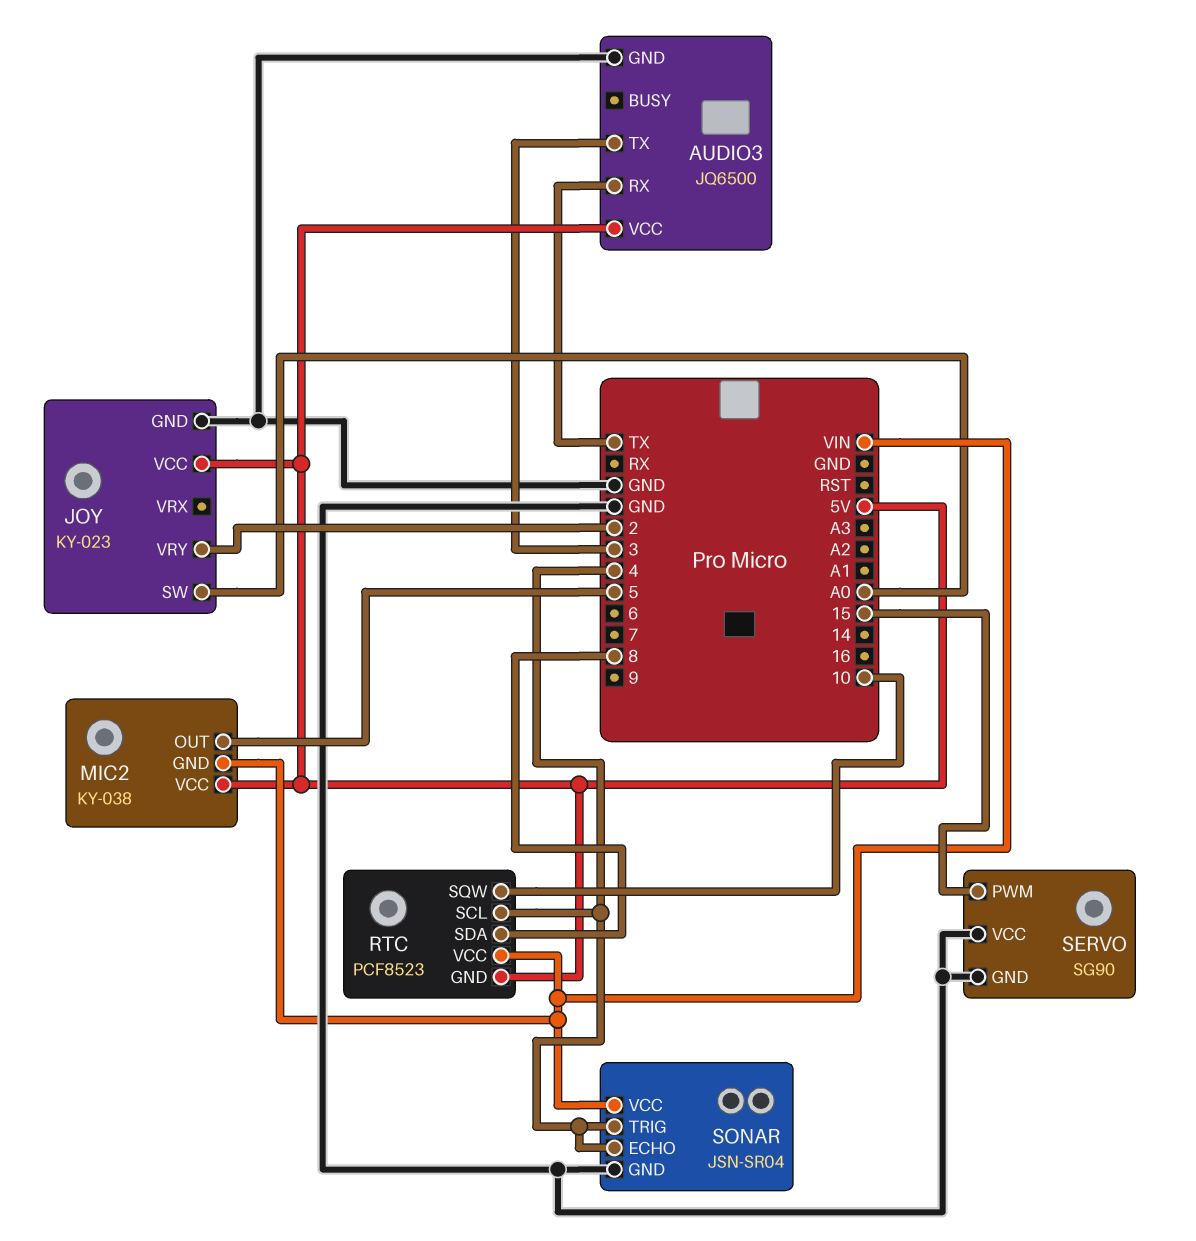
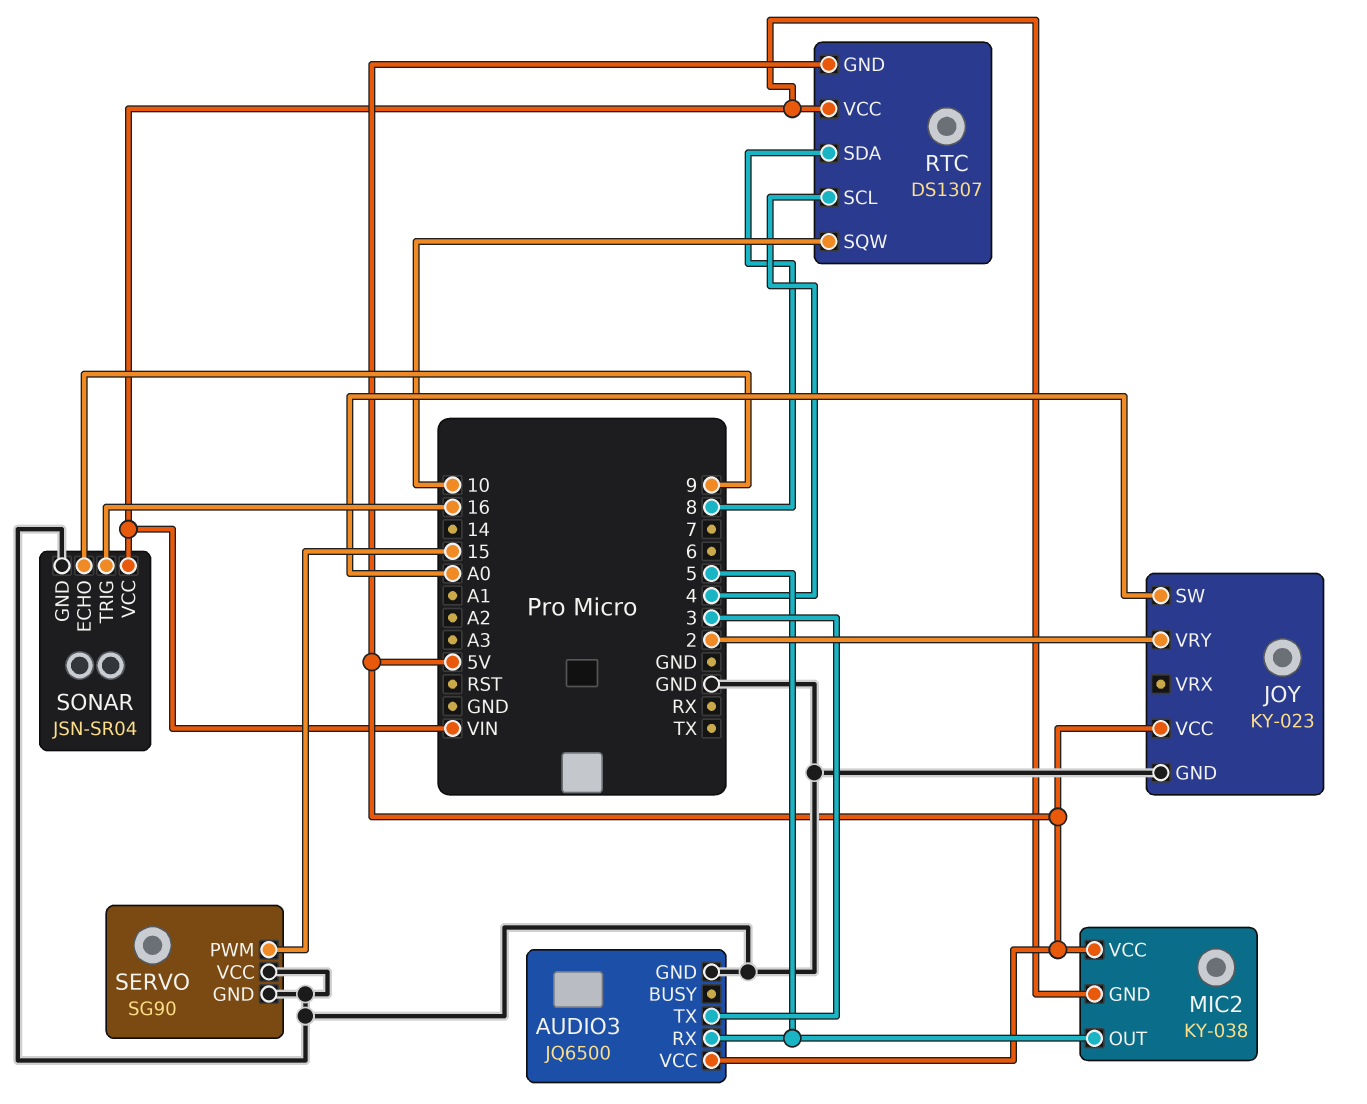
AUDIO3 pin RX: TX -> 5
RTC: PCF8523 -> DS1307
SONAR pin ECHO: 4 -> 9
SONAR pin TRIG: 4 -> 16

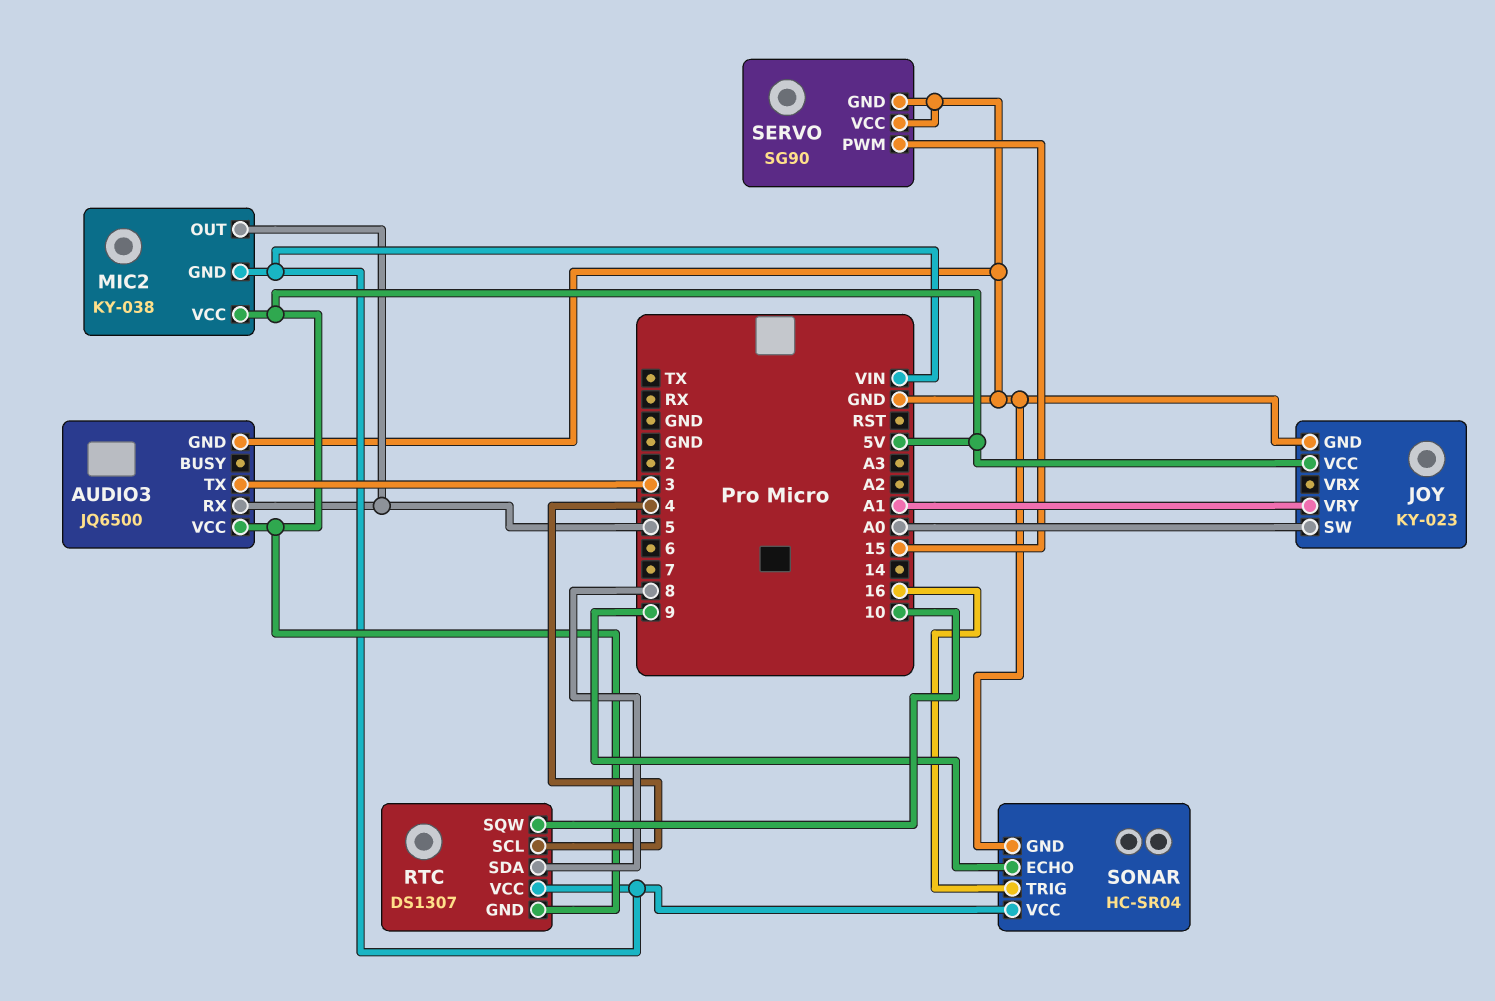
JOY pin VRY: 2 -> A1
SONAR: JSN-SR04 -> HC-SR04

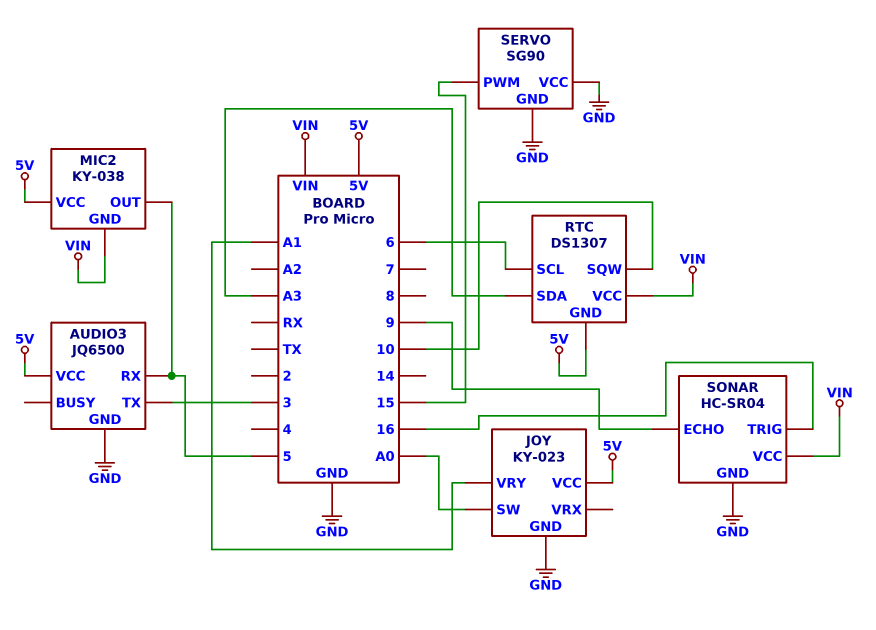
RTC pin SCL: 4 -> 6
RTC pin SDA: 8 -> A3

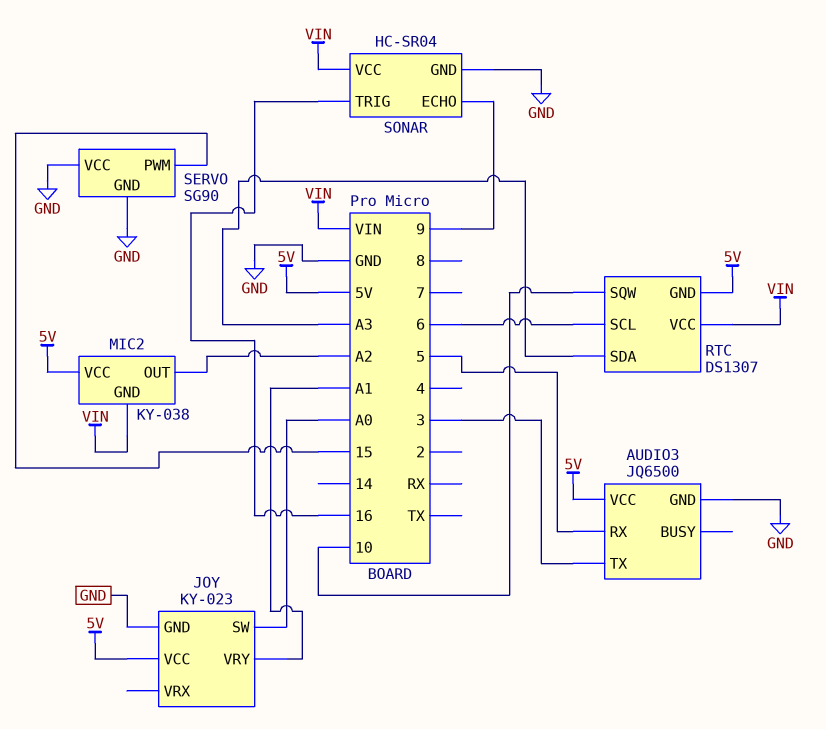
MIC2 pin OUT: 5 -> A2

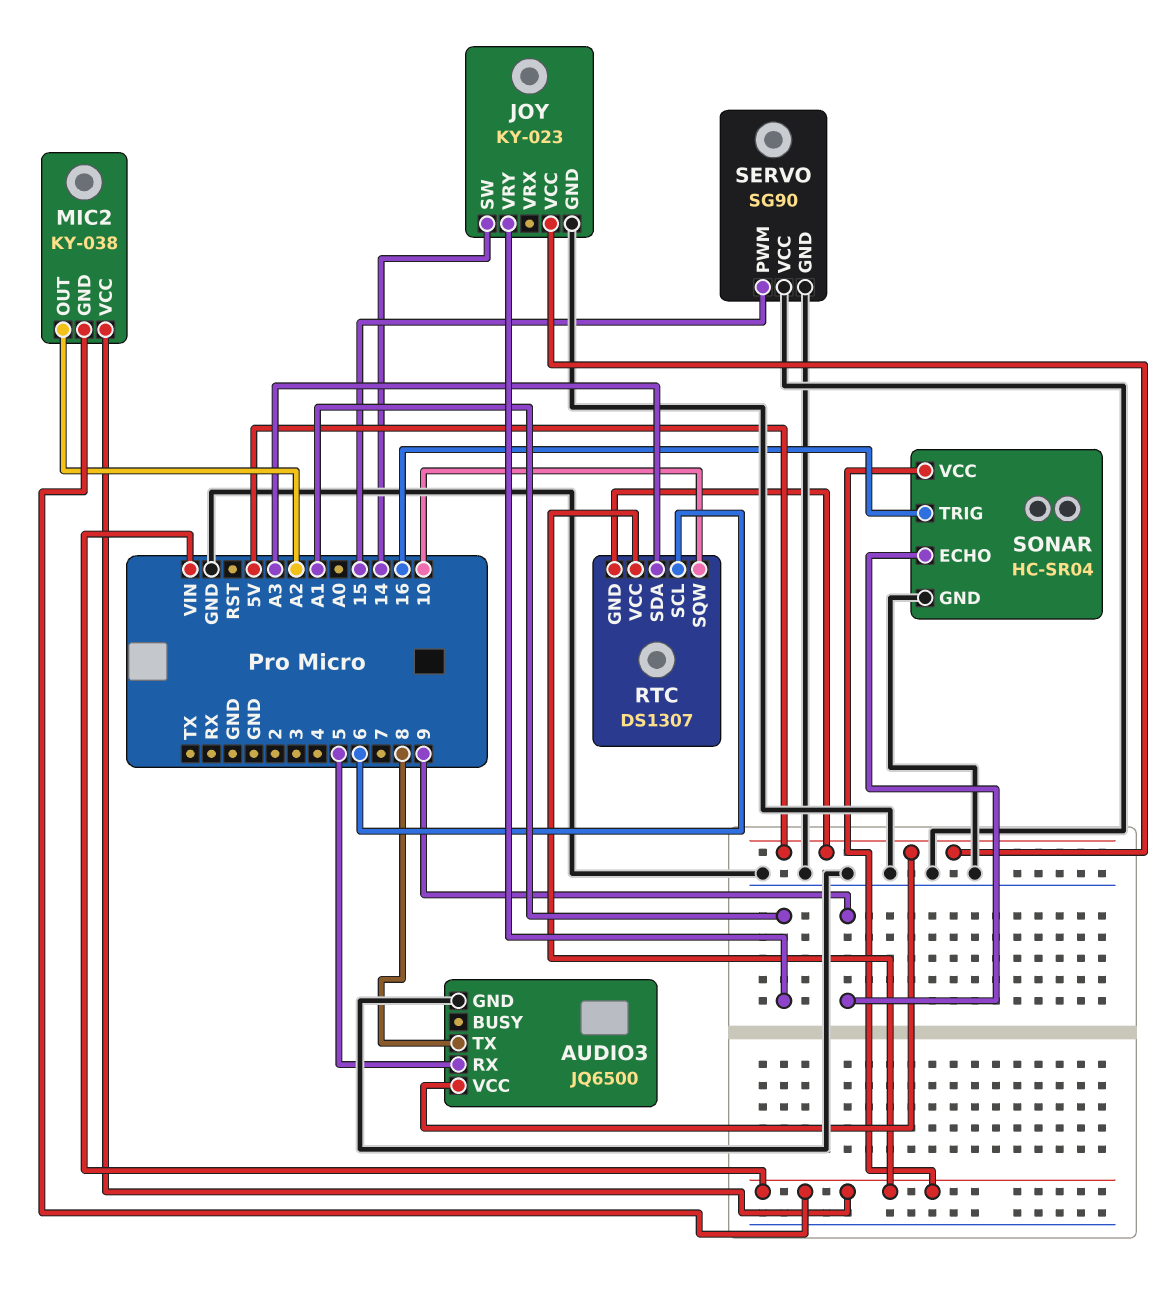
AUDIO3 pin TX: 3 -> 8
JOY pin SW: A0 -> 14
MIC2 pin VCC: 5V -> VIN

